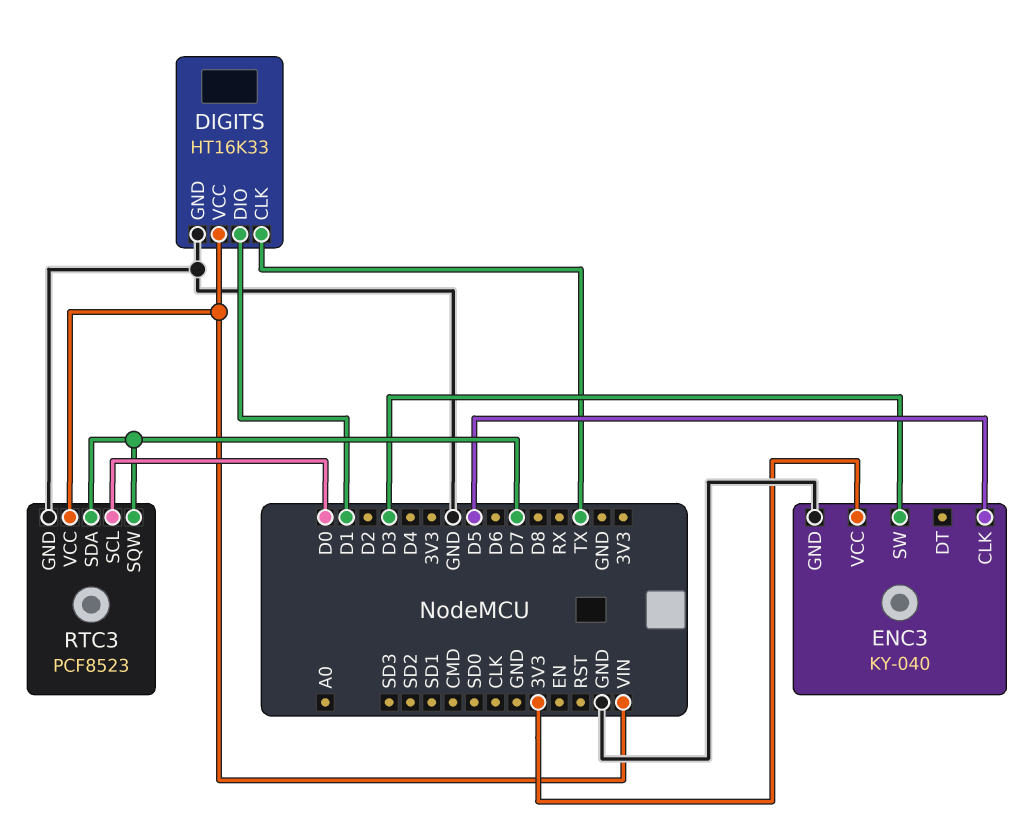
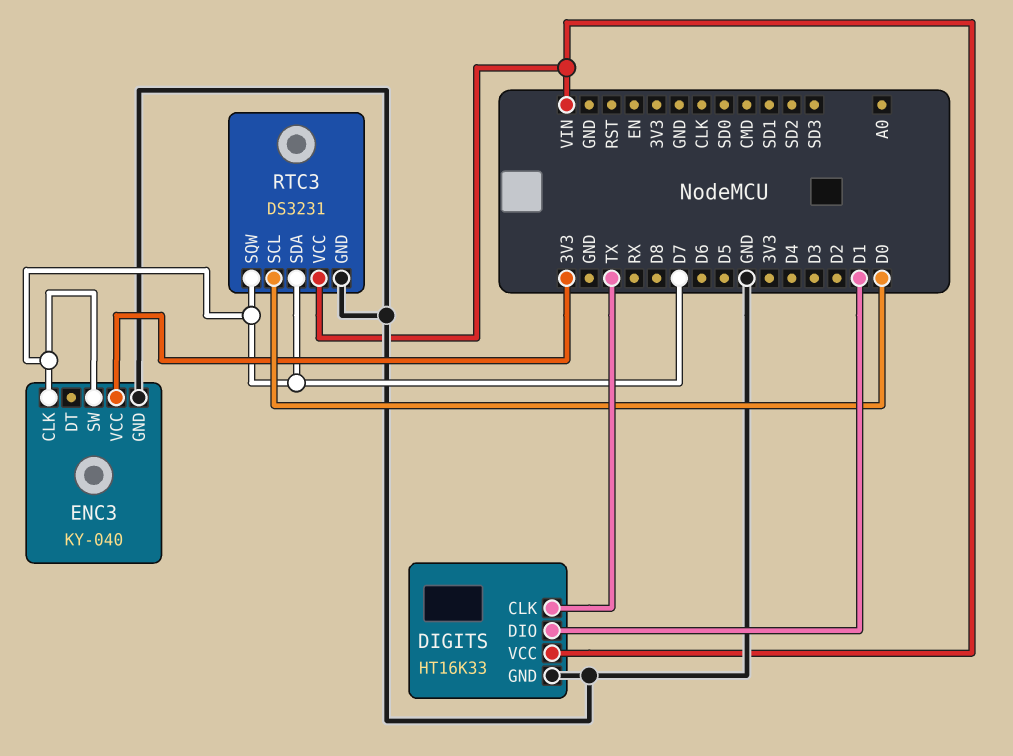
ENC3 pin CLK: D5 -> D7
ENC3 pin SW: D3 -> D7
RTC3: PCF8523 -> DS3231

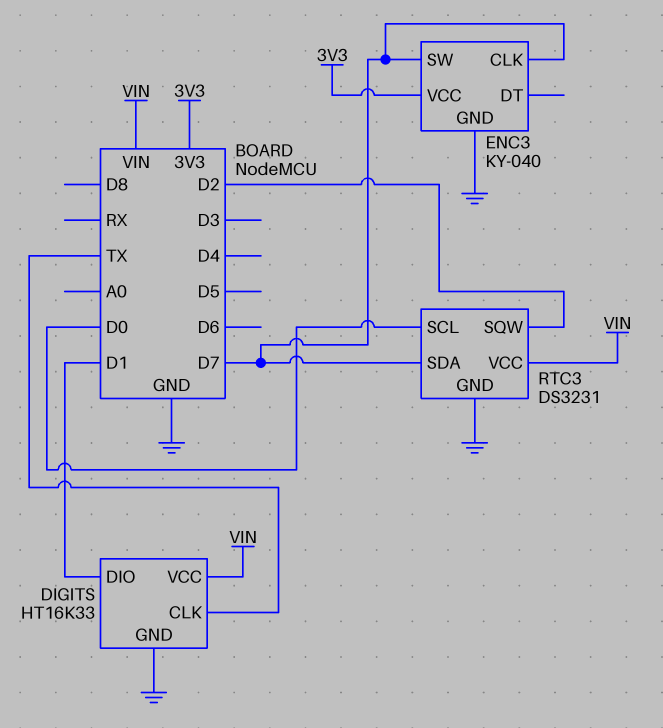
RTC3 pin SQW: D7 -> D2

